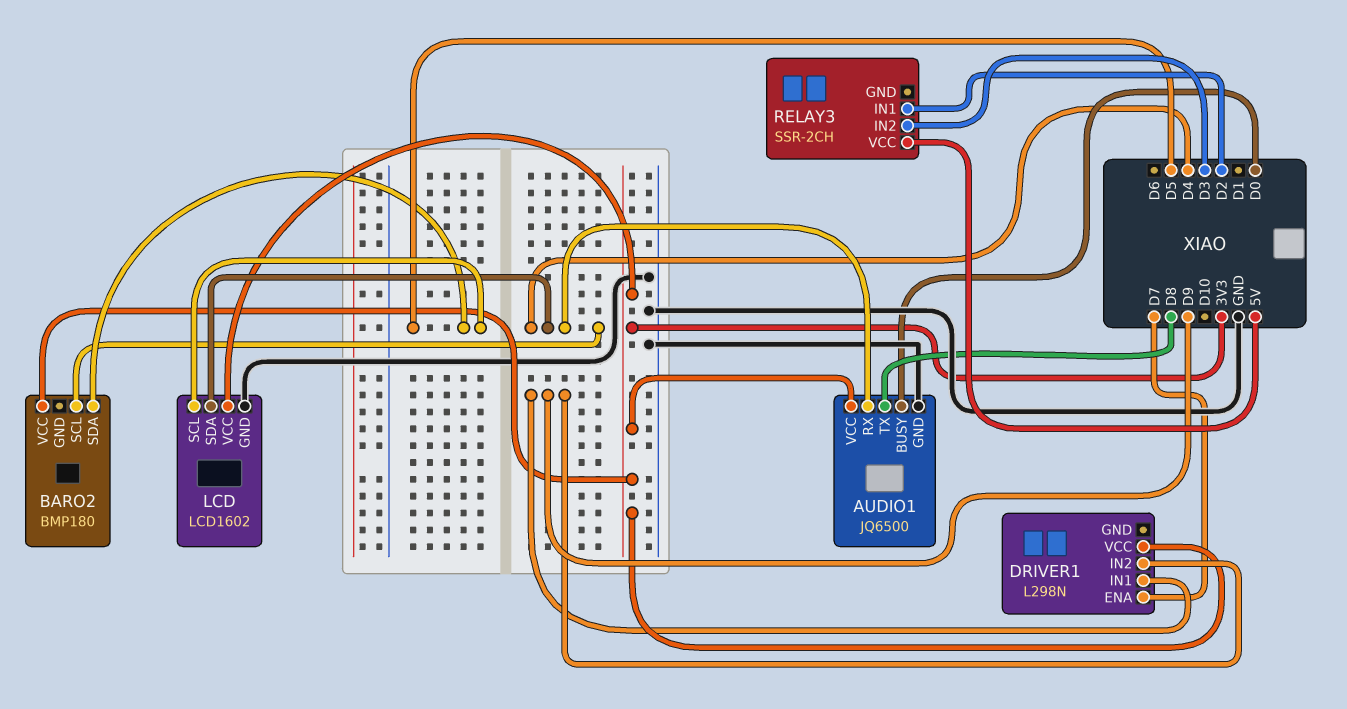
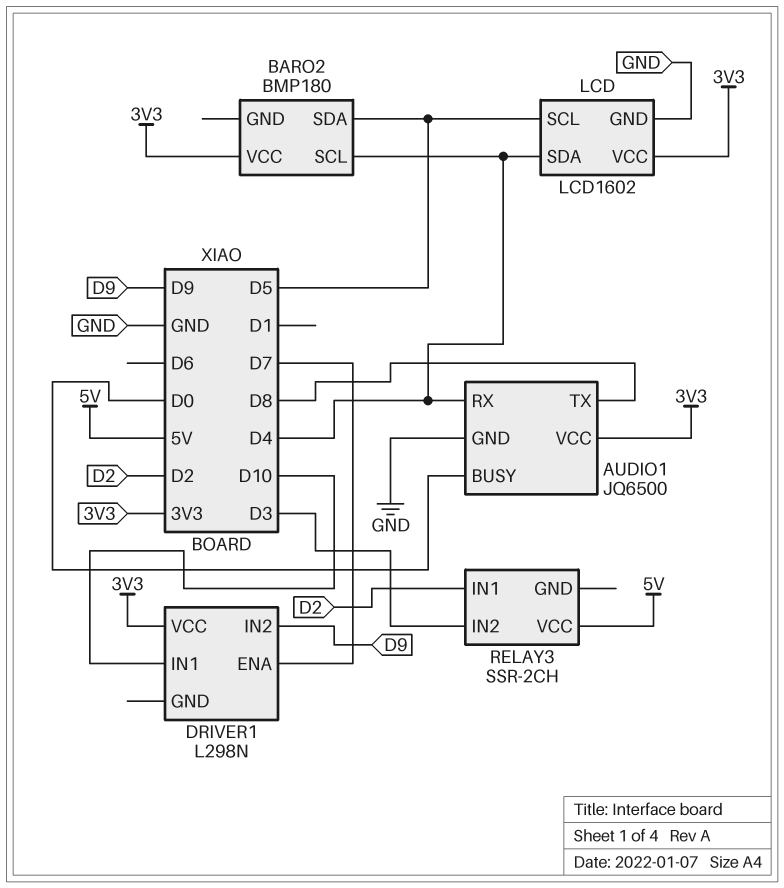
DRIVER1 pin IN1: D9 -> D10

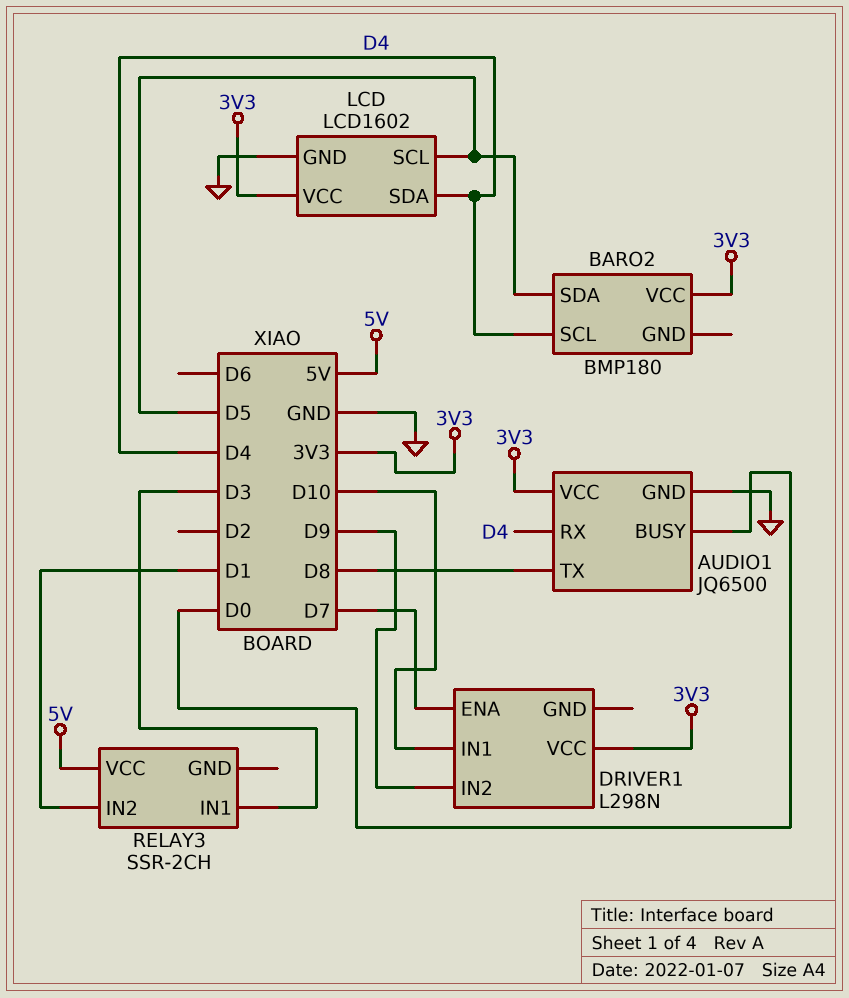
RELAY3 pin IN1: D2 -> D3
RELAY3 pin IN2: D3 -> D1

